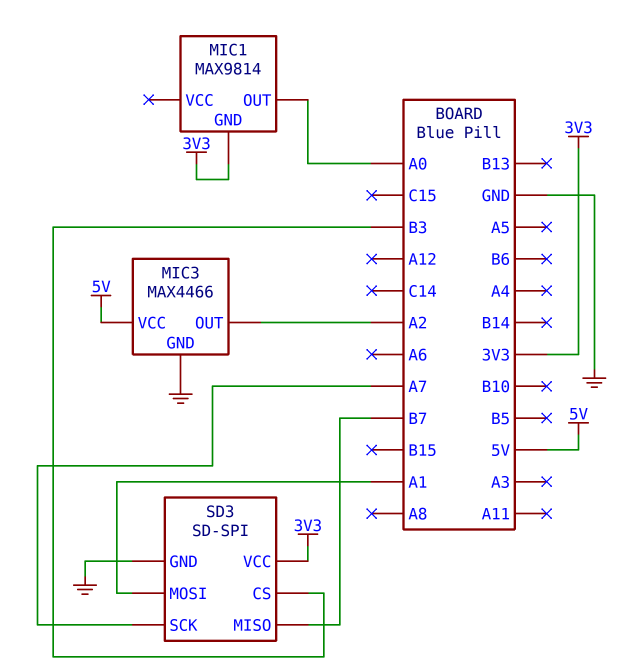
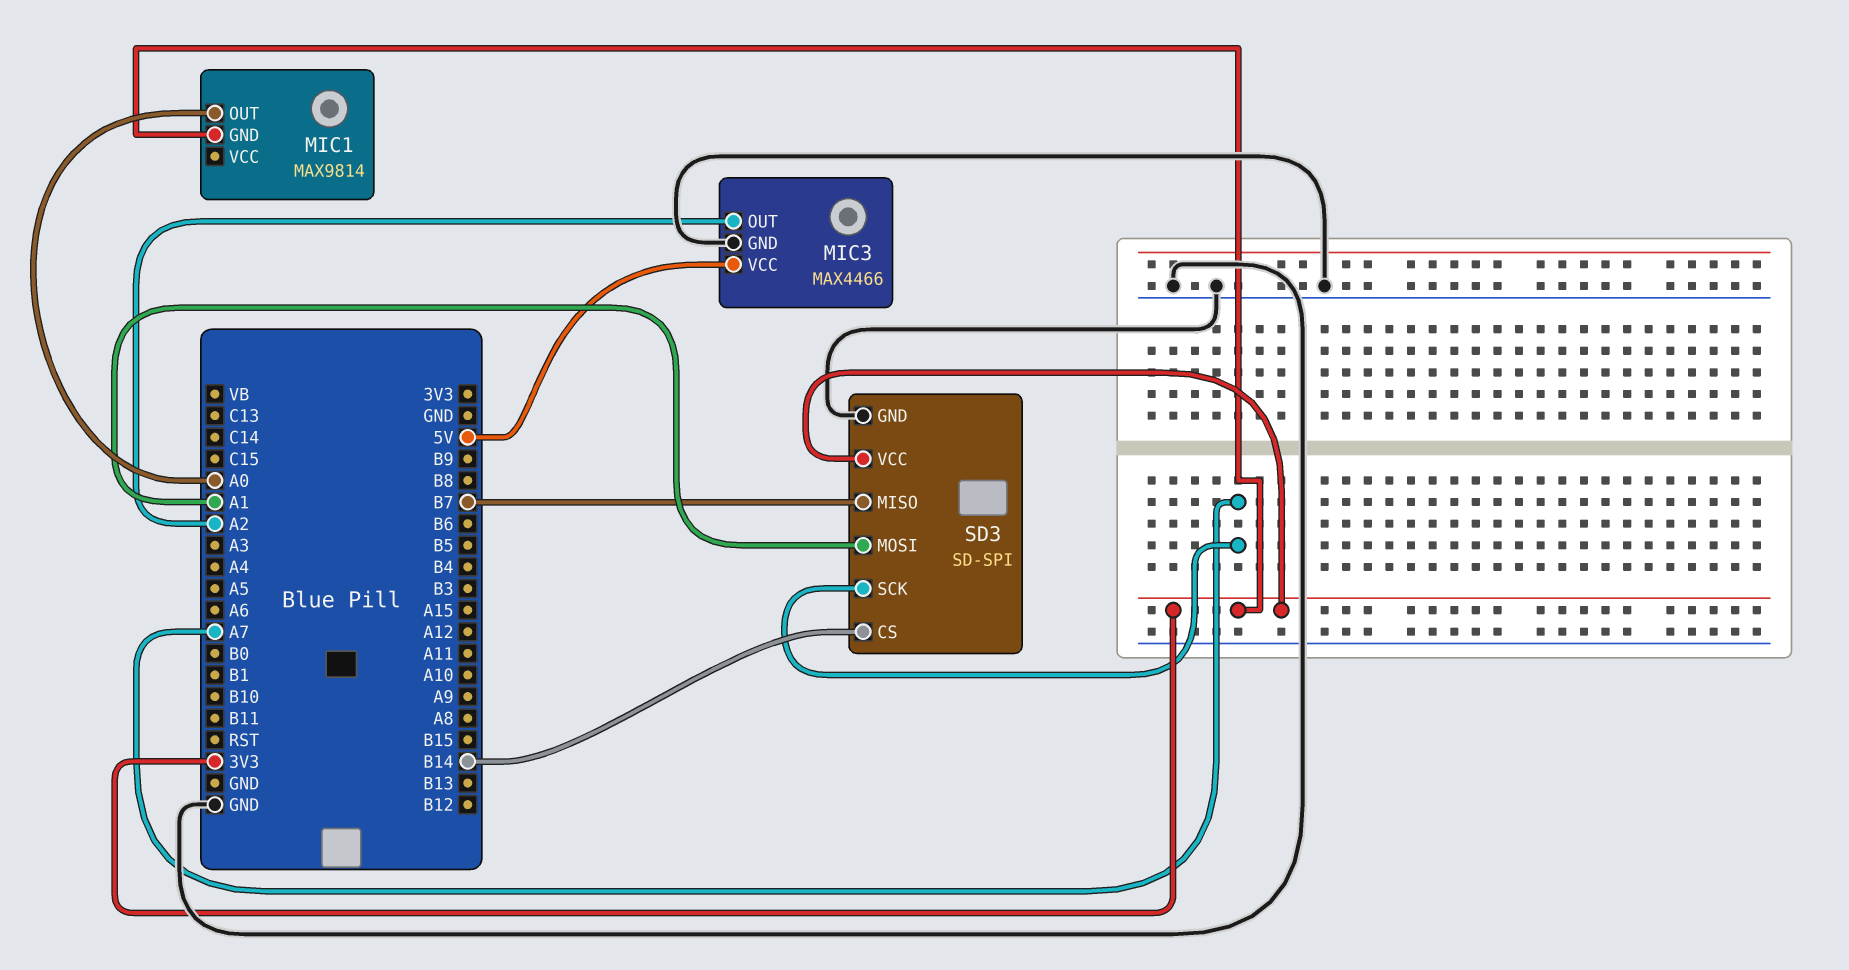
SD3 pin CS: B3 -> B14

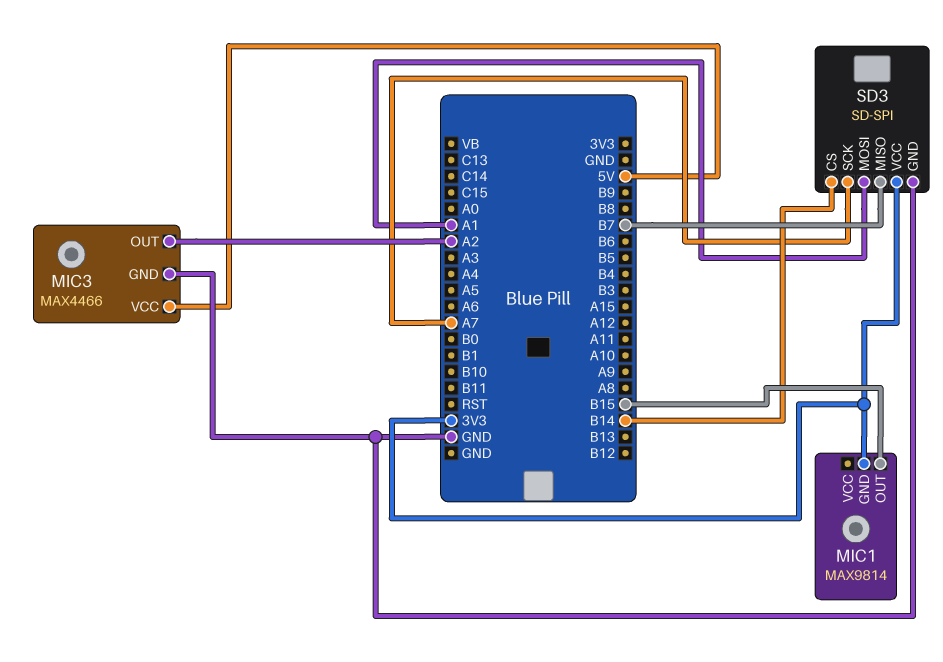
MIC1 pin OUT: A0 -> B15

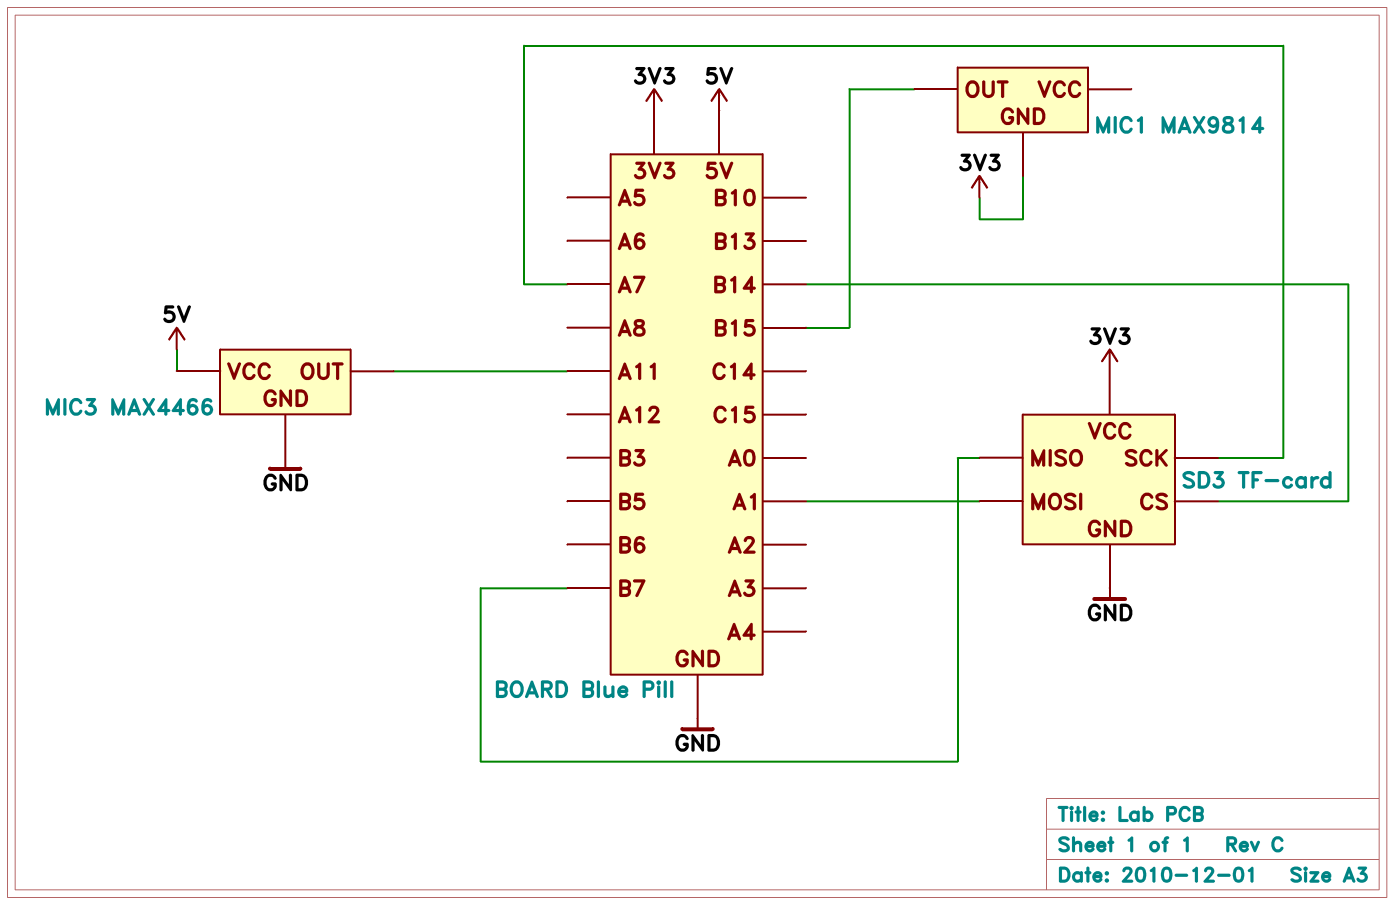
MIC3 pin OUT: A2 -> A11
SD3: SD-SPI -> TF-card

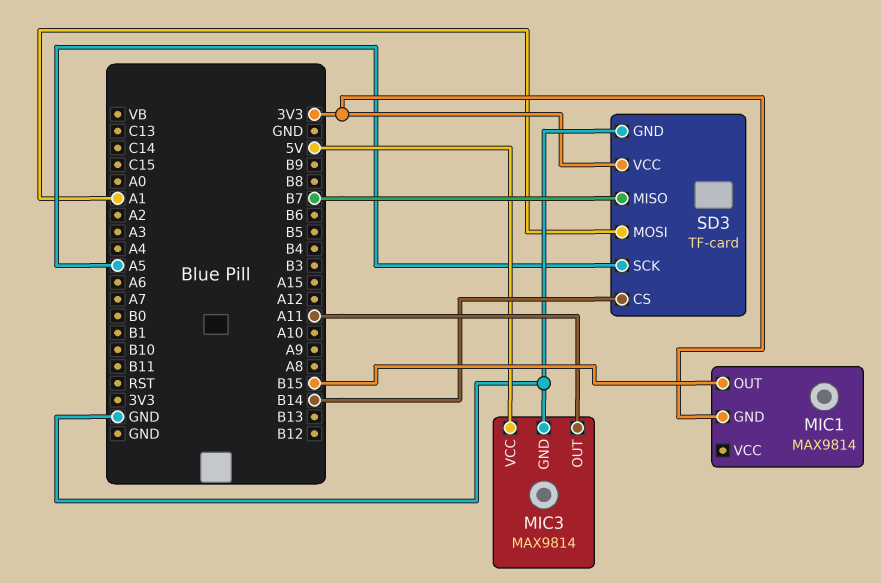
MIC3: MAX4466 -> MAX9814
SD3 pin SCK: A7 -> A5

